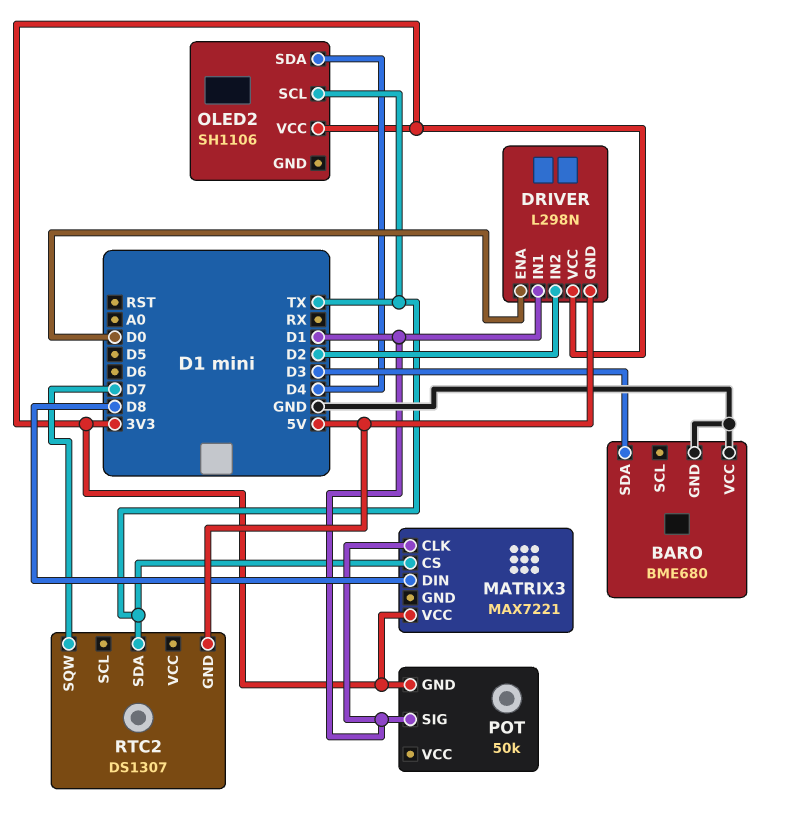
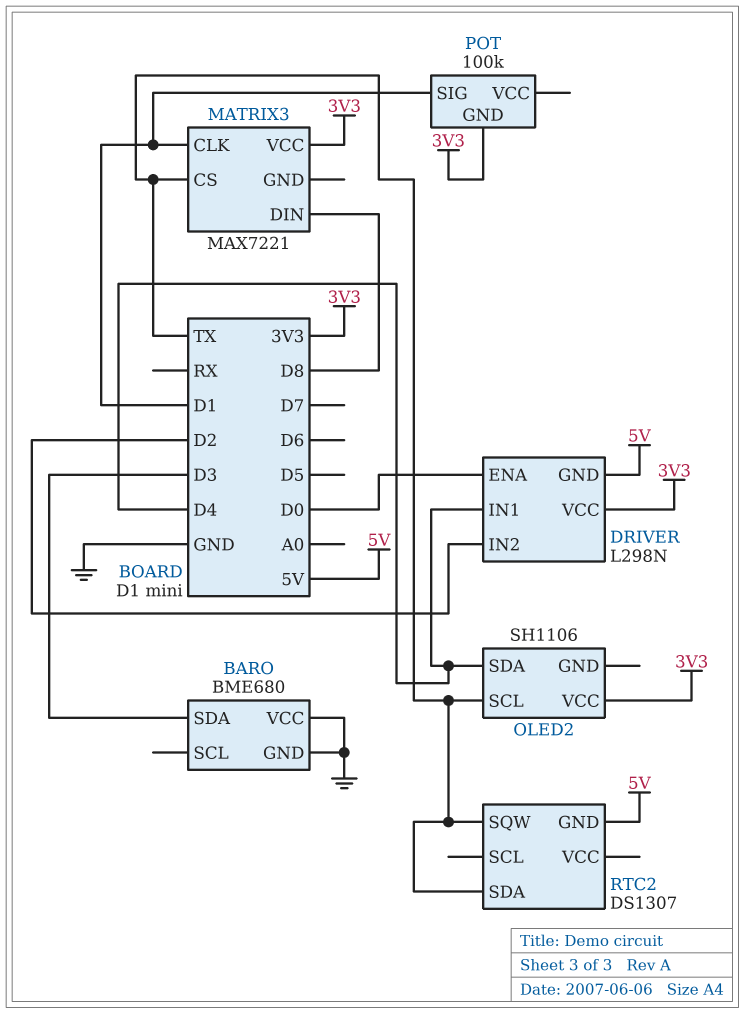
DRIVER pin IN1: D1 -> D4
POT: 50k -> 100k
RTC2 pin SQW: D7 -> TX

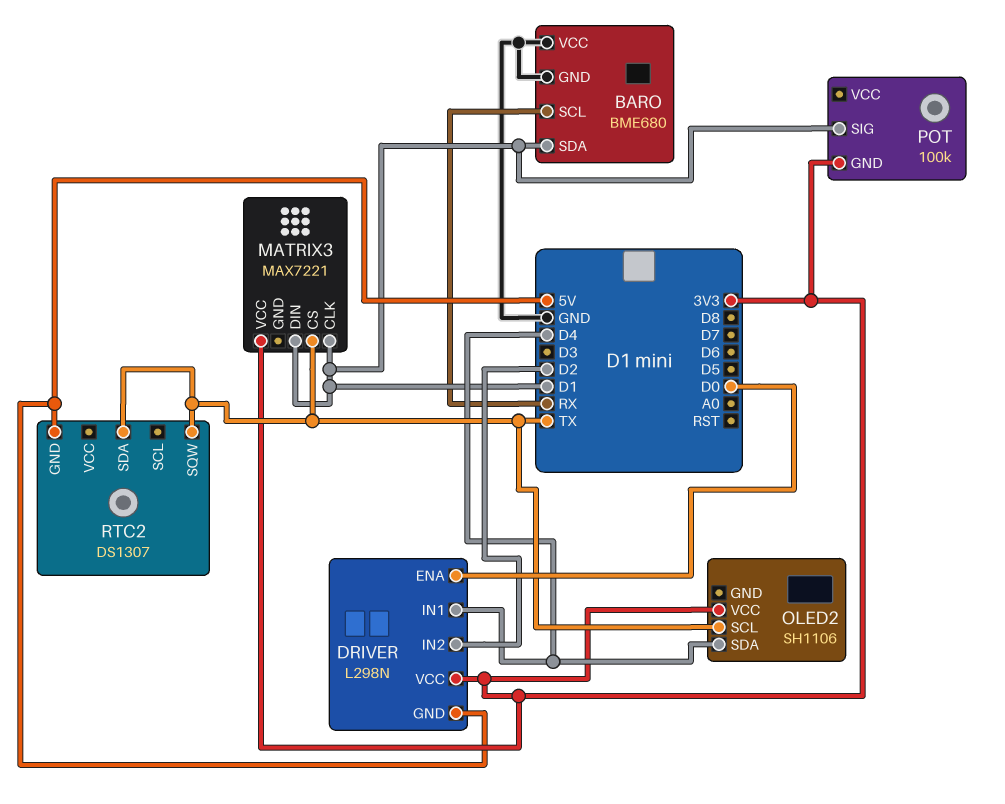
BARO pin SCL: none -> RX
BARO pin SDA: D3 -> D1
MATRIX3 pin DIN: D8 -> D1

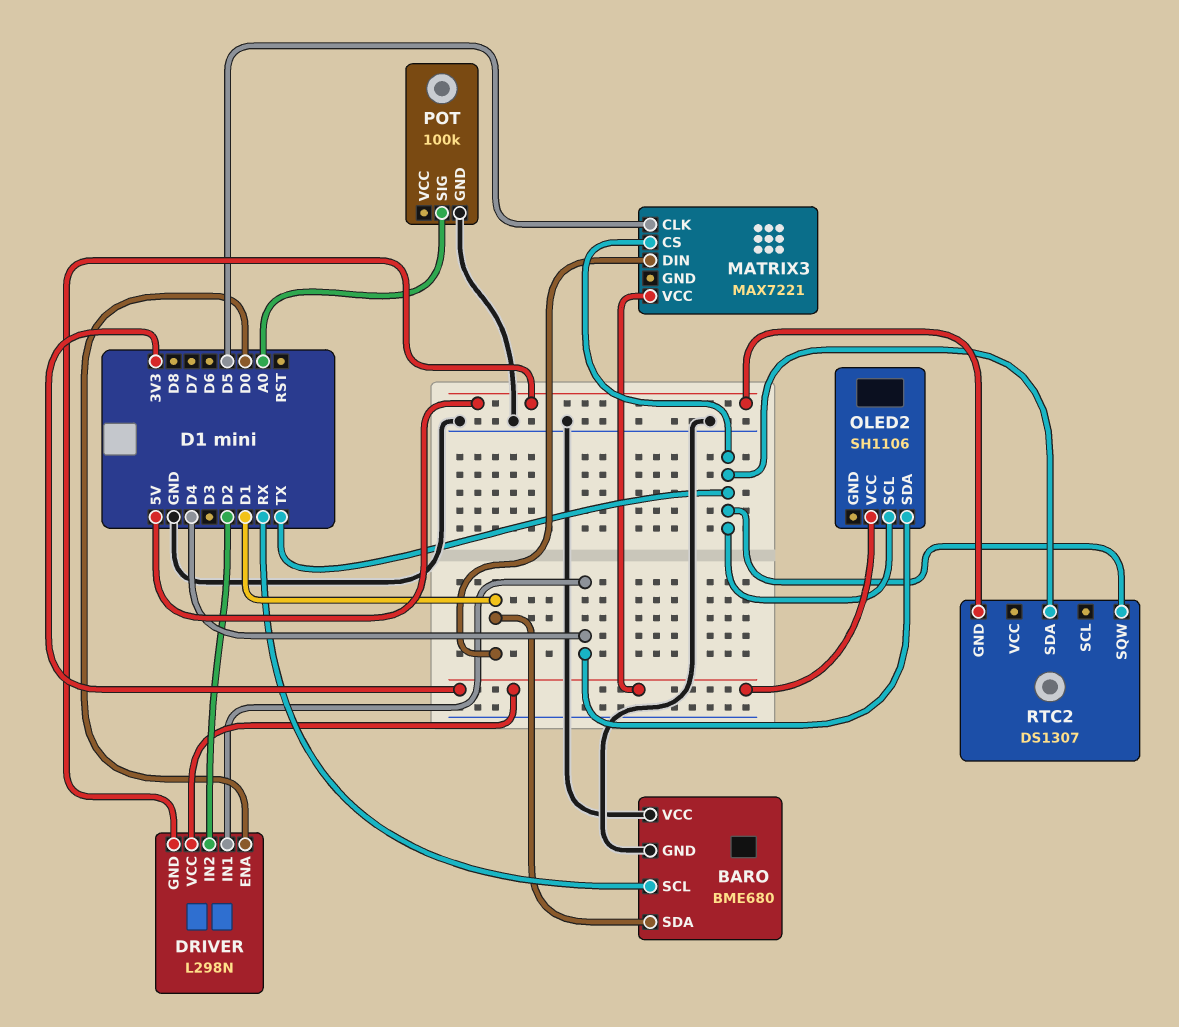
MATRIX3 pin CLK: D1 -> D5
POT pin GND: 3V3 -> GND
POT pin SIG: D1 -> A0

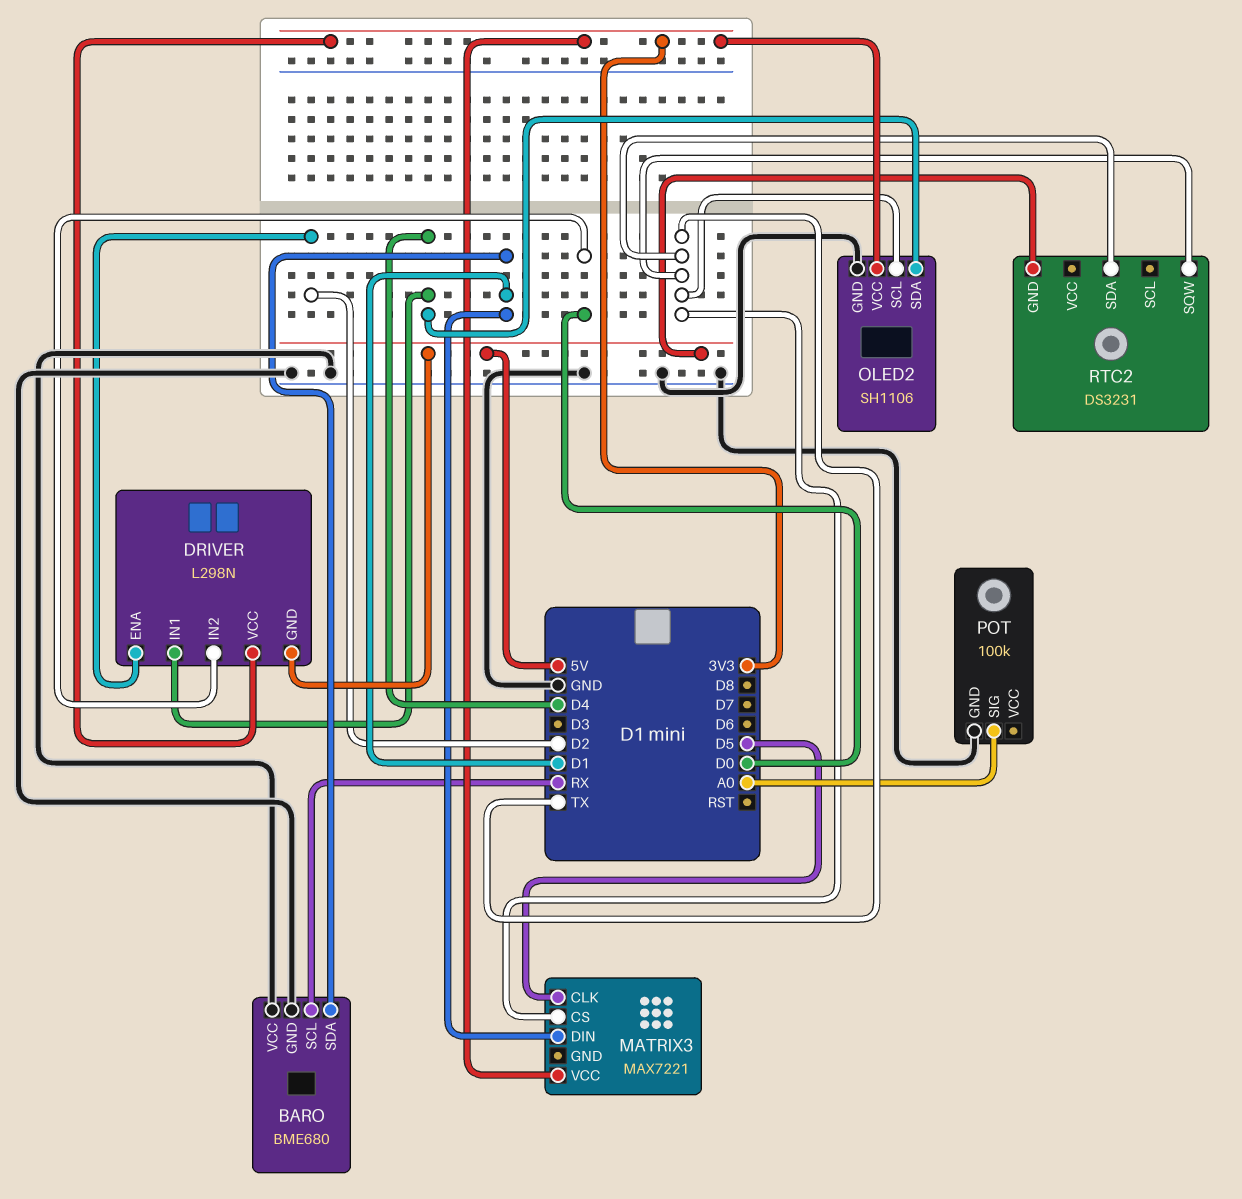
DRIVER pin ENA: D0 -> D2
DRIVER pin IN2: D2 -> D0
OLED2 pin GND: none -> GND
RTC2: DS1307 -> DS3231

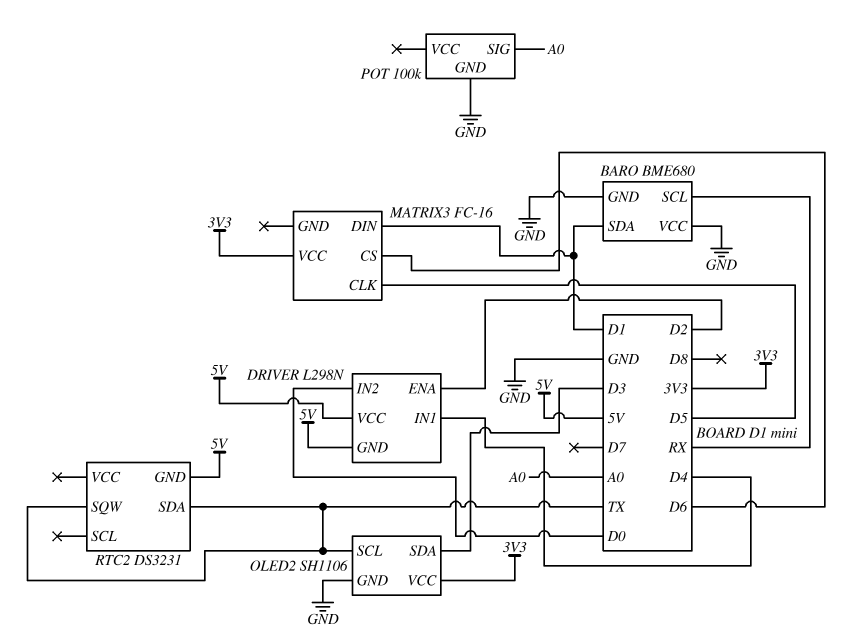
DRIVER pin VCC: 3V3 -> 5V
MATRIX3: MAX7221 -> FC-16
MATRIX3 pin CS: TX -> D6
OLED2 pin SDA: D4 -> D3

